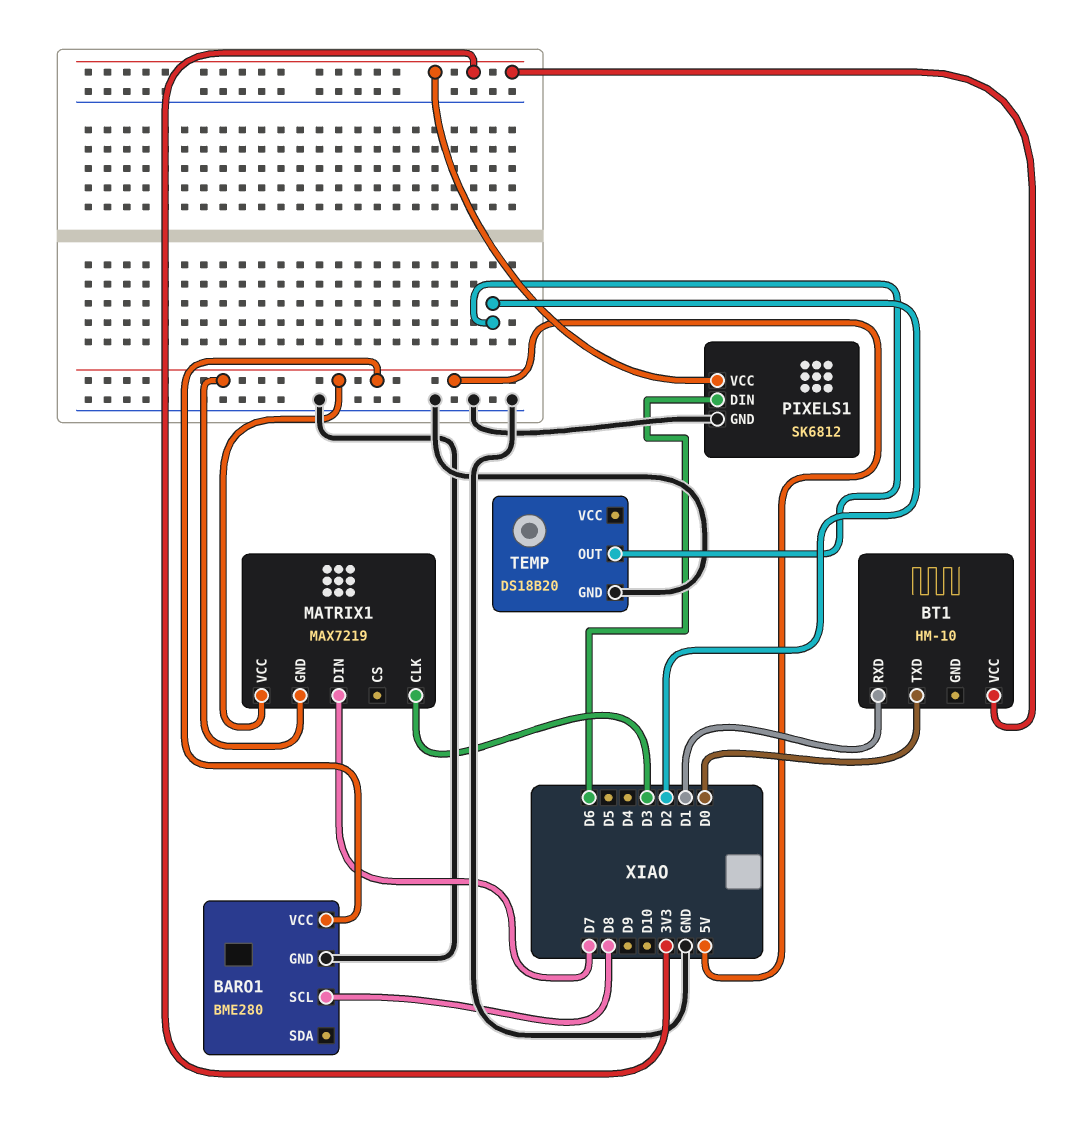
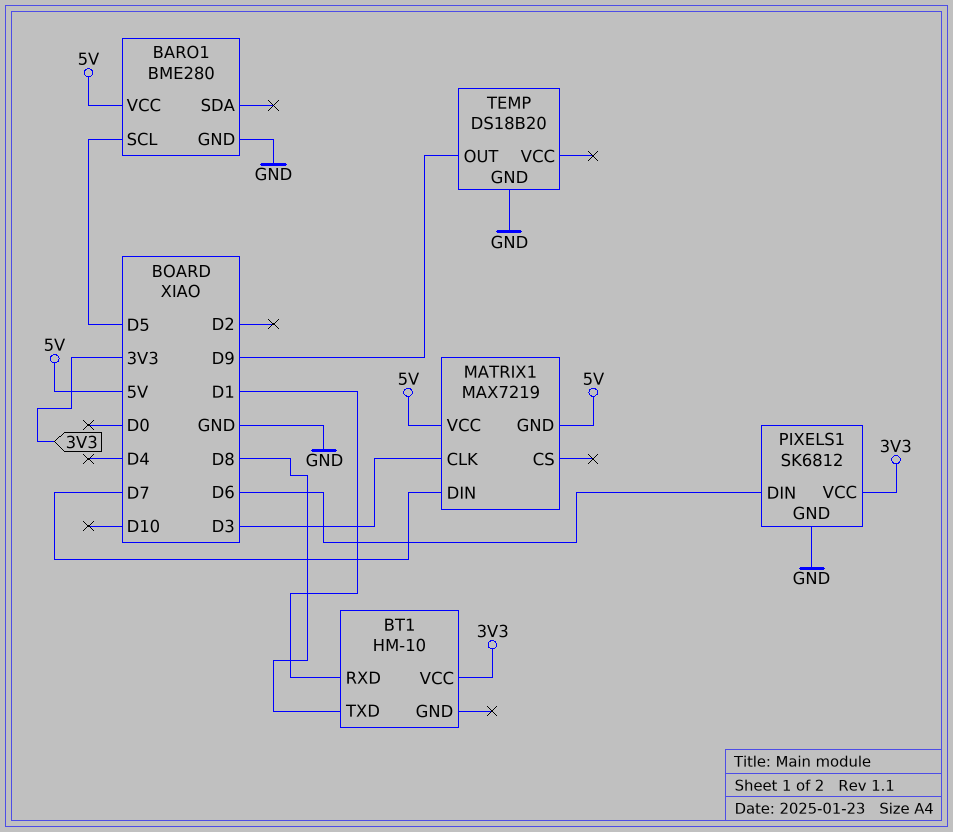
BARO1 pin SCL: D8 -> D5
BT1 pin TXD: D0 -> D8
TEMP pin OUT: D2 -> D9

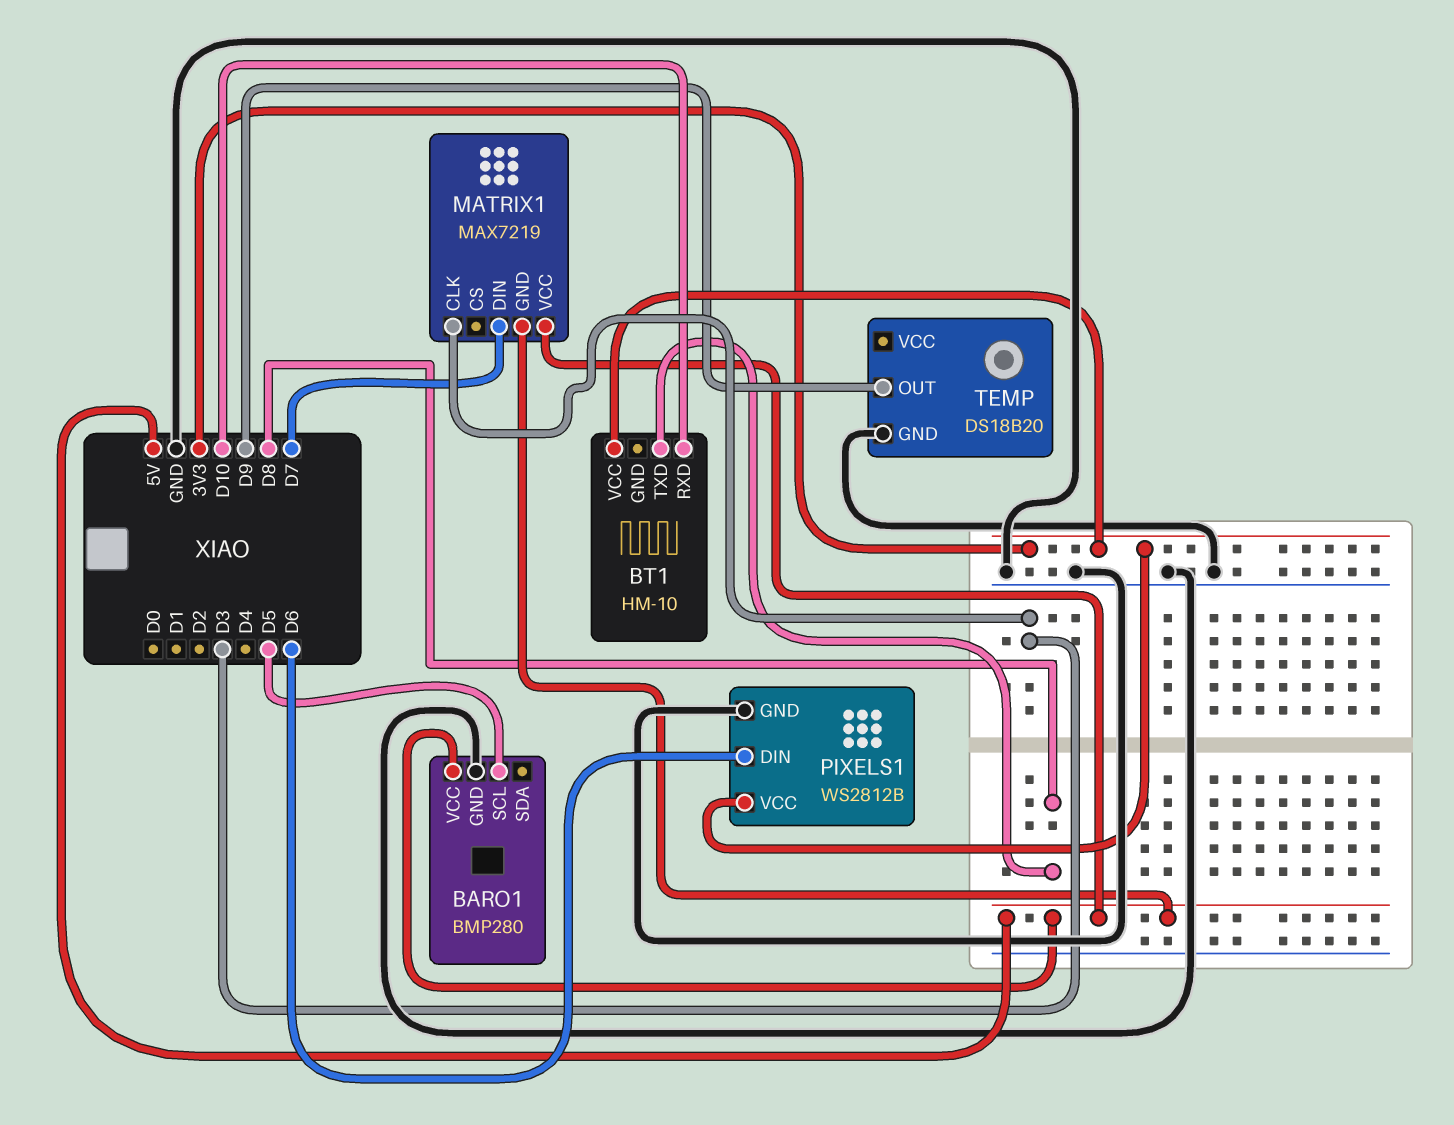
BARO1: BME280 -> BMP280
BT1 pin RXD: D1 -> D10
PIXELS1: SK6812 -> WS2812B

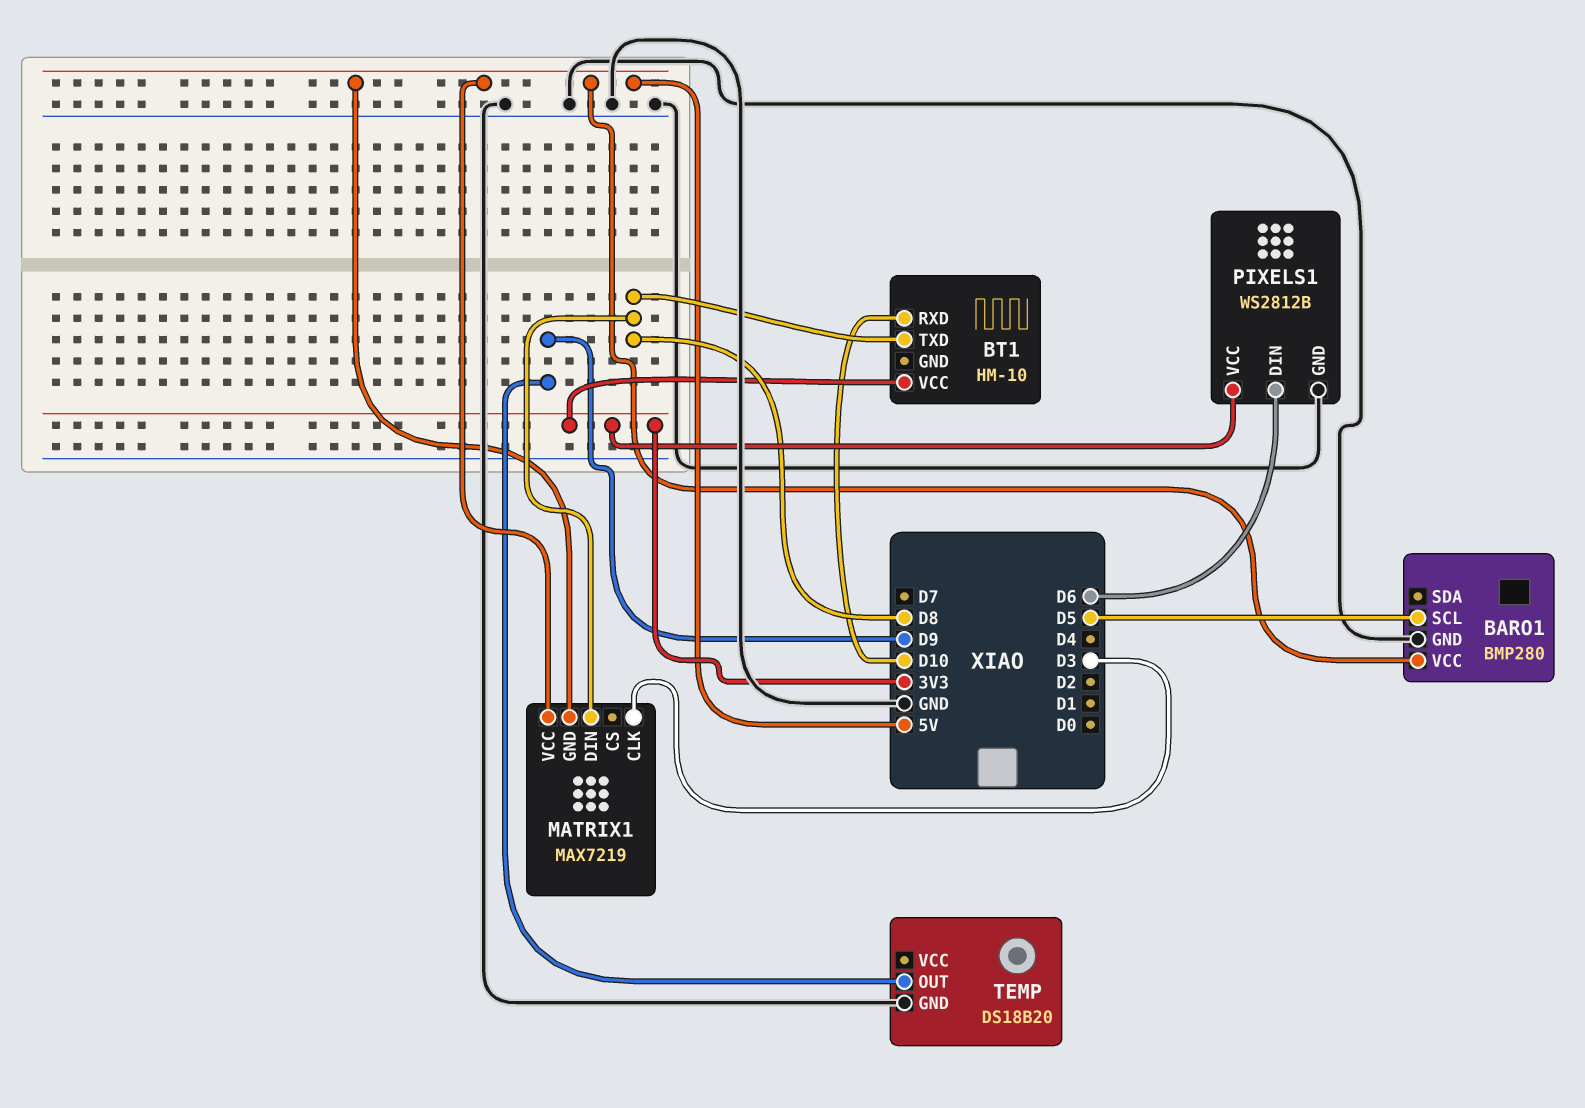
MATRIX1 pin DIN: D7 -> D8

